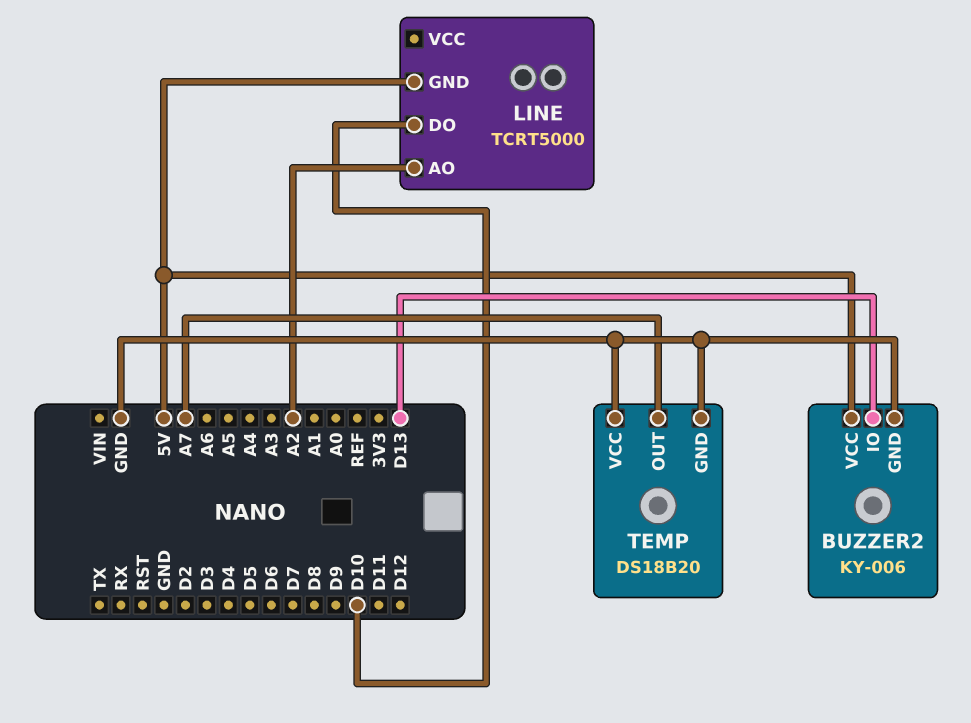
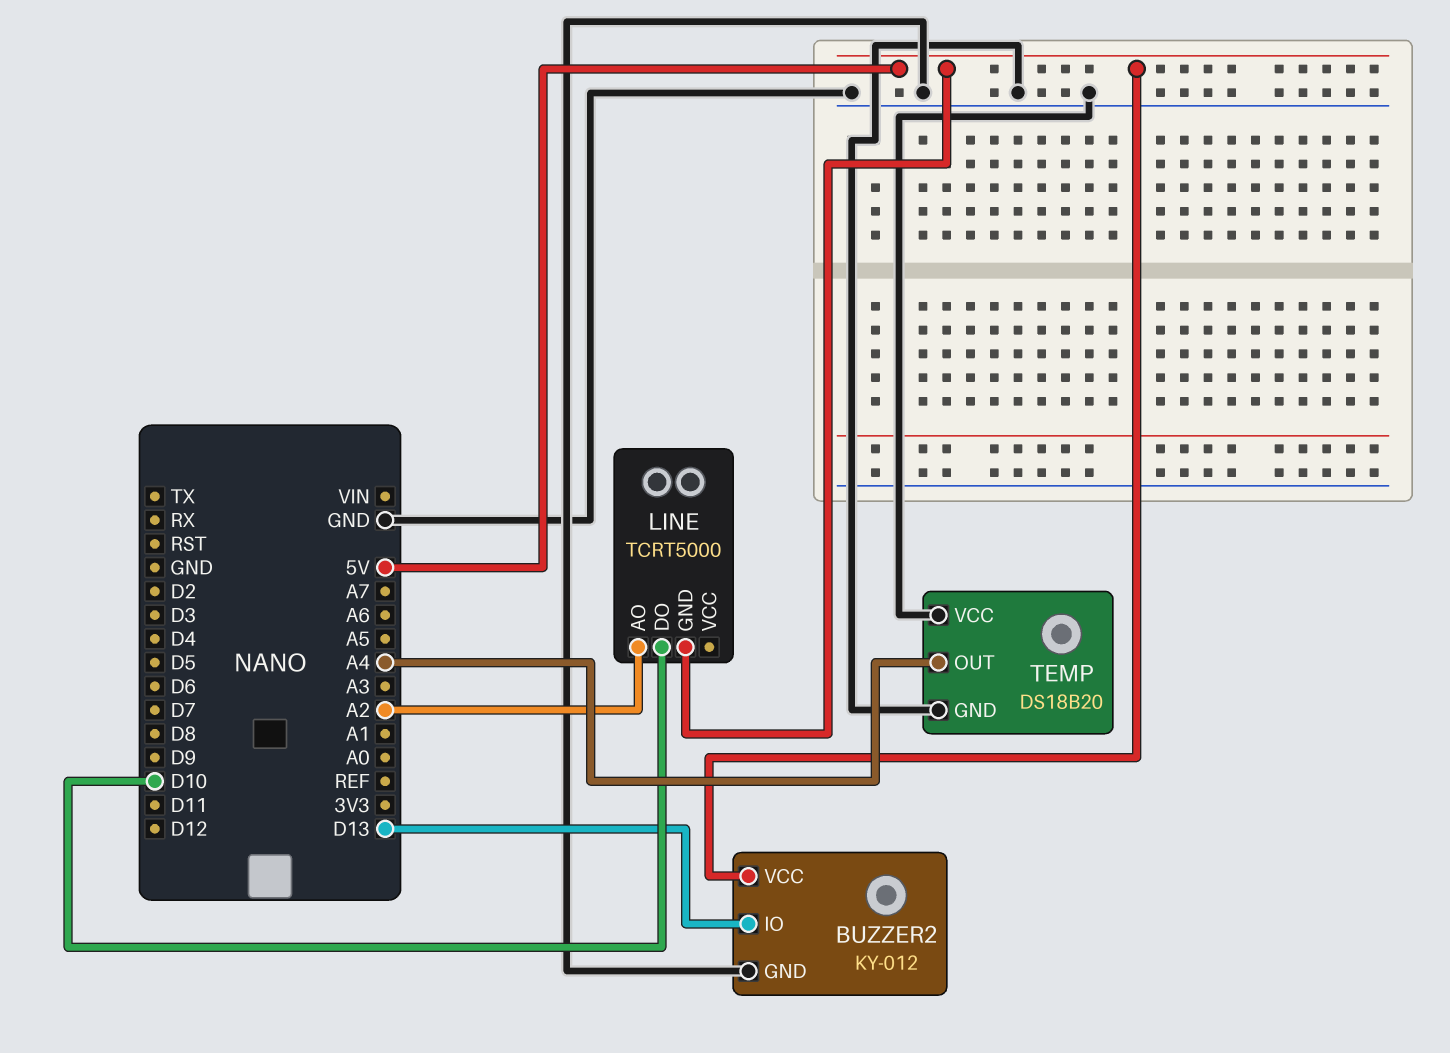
BUZZER2: KY-006 -> KY-012
TEMP pin OUT: A7 -> A4

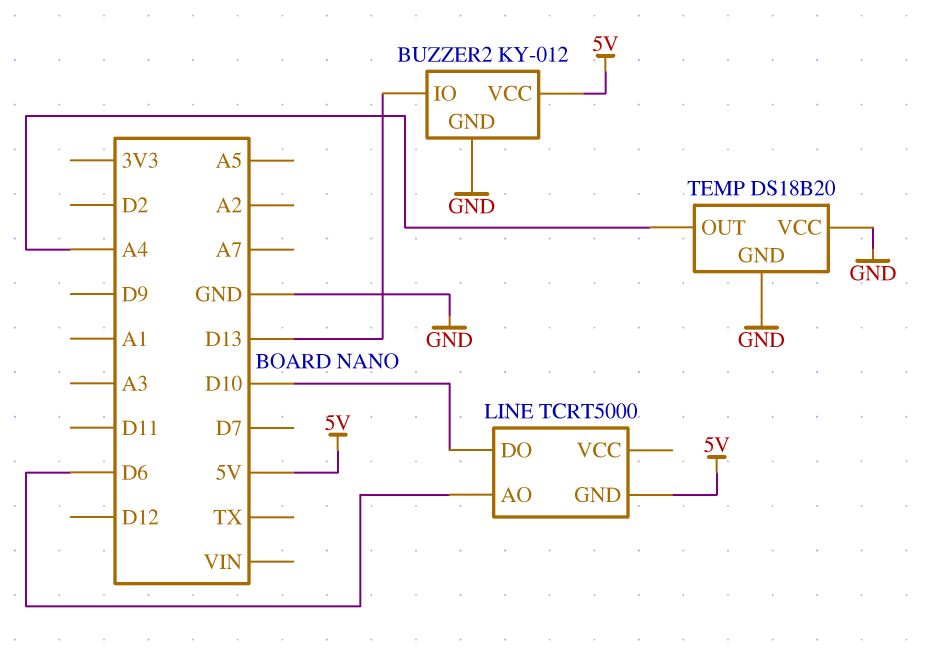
LINE pin AO: A2 -> D6

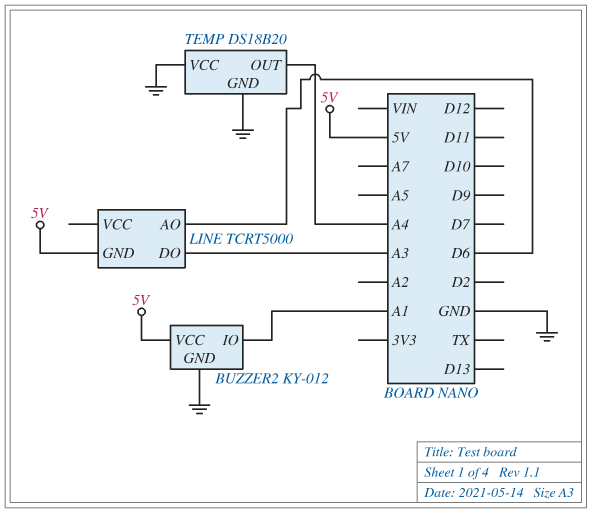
BUZZER2 pin IO: D13 -> A1
LINE pin DO: D10 -> A3

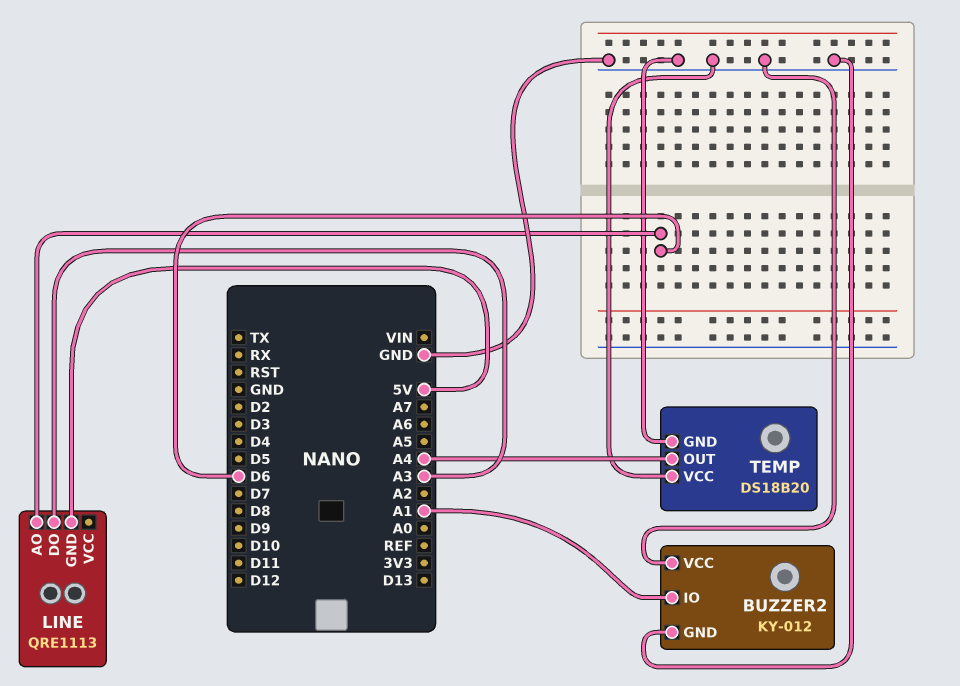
BUZZER2 pin VCC: 5V -> GND
LINE: TCRT5000 -> QRE1113

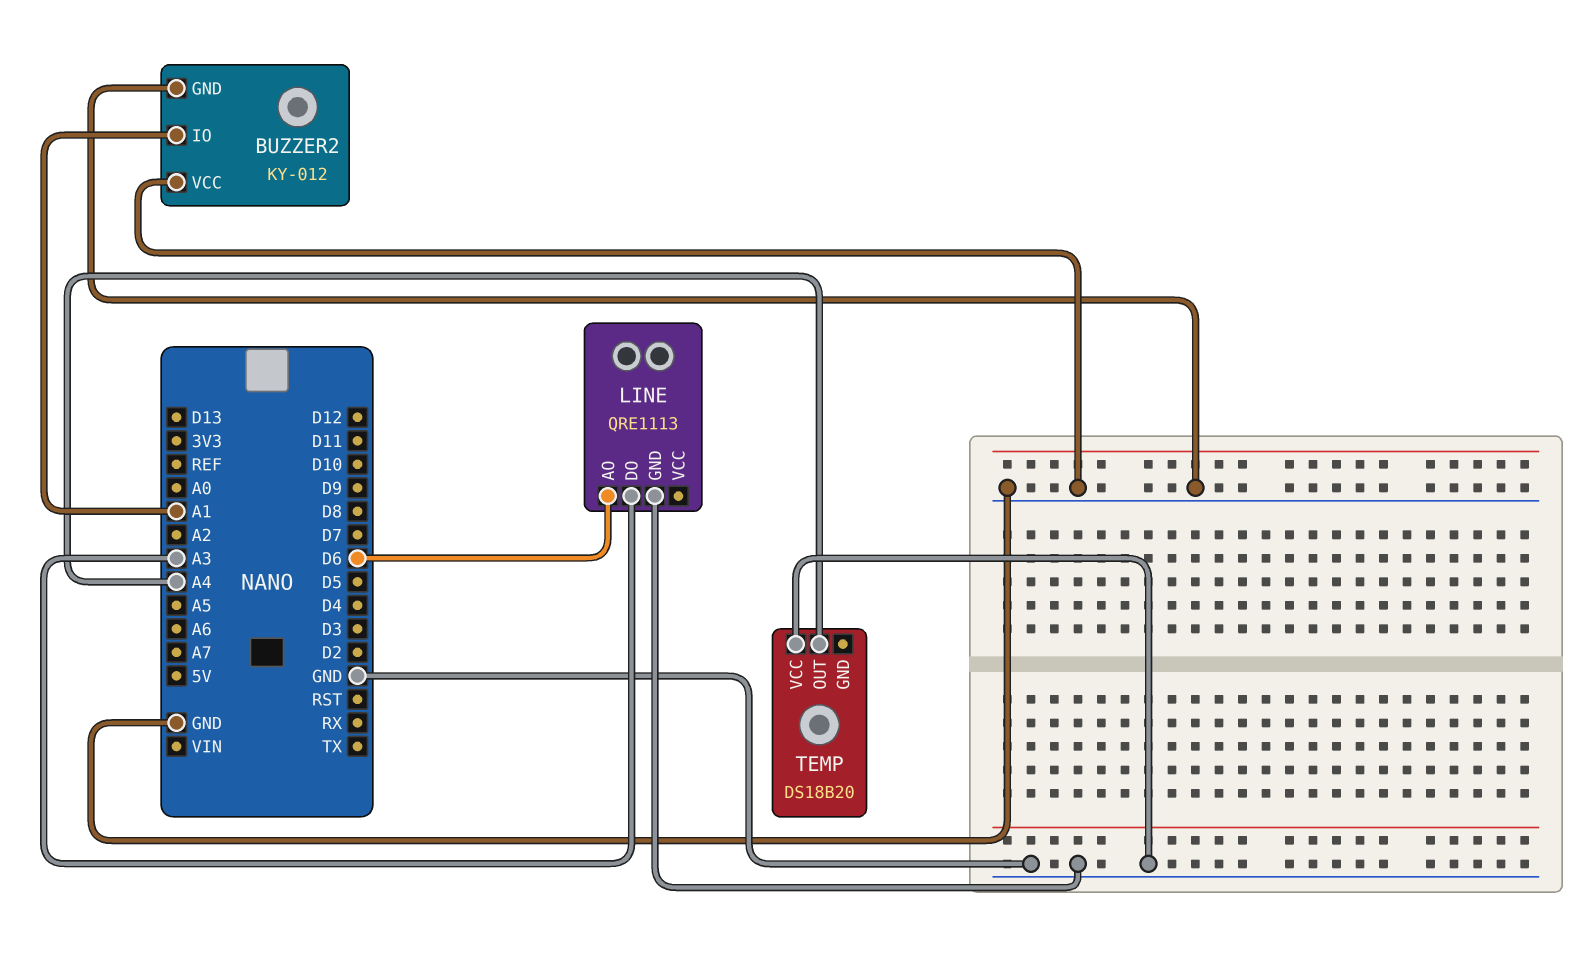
LINE pin GND: 5V -> GND
TEMP pin GND: GND -> none

